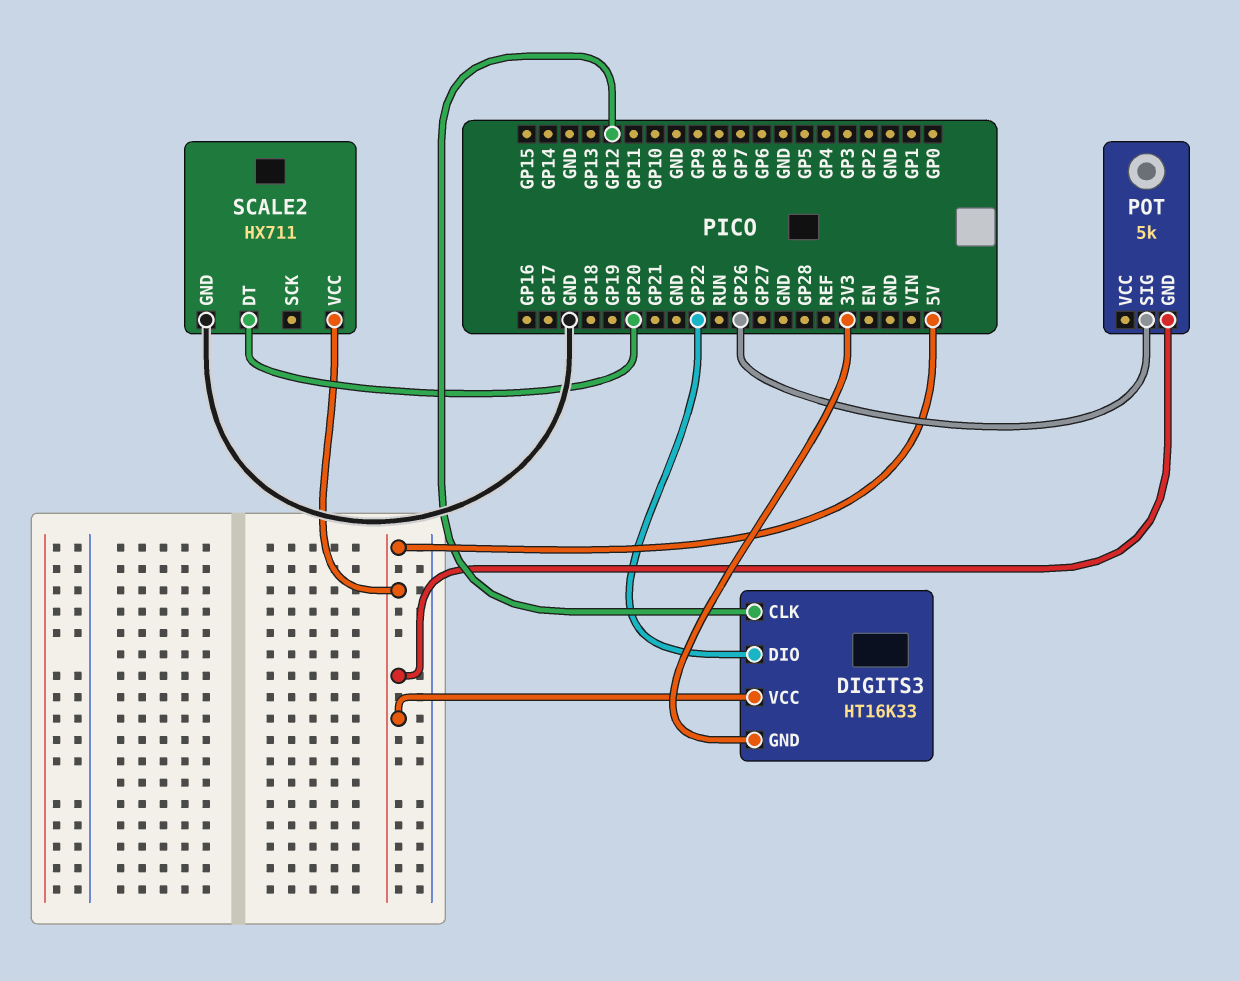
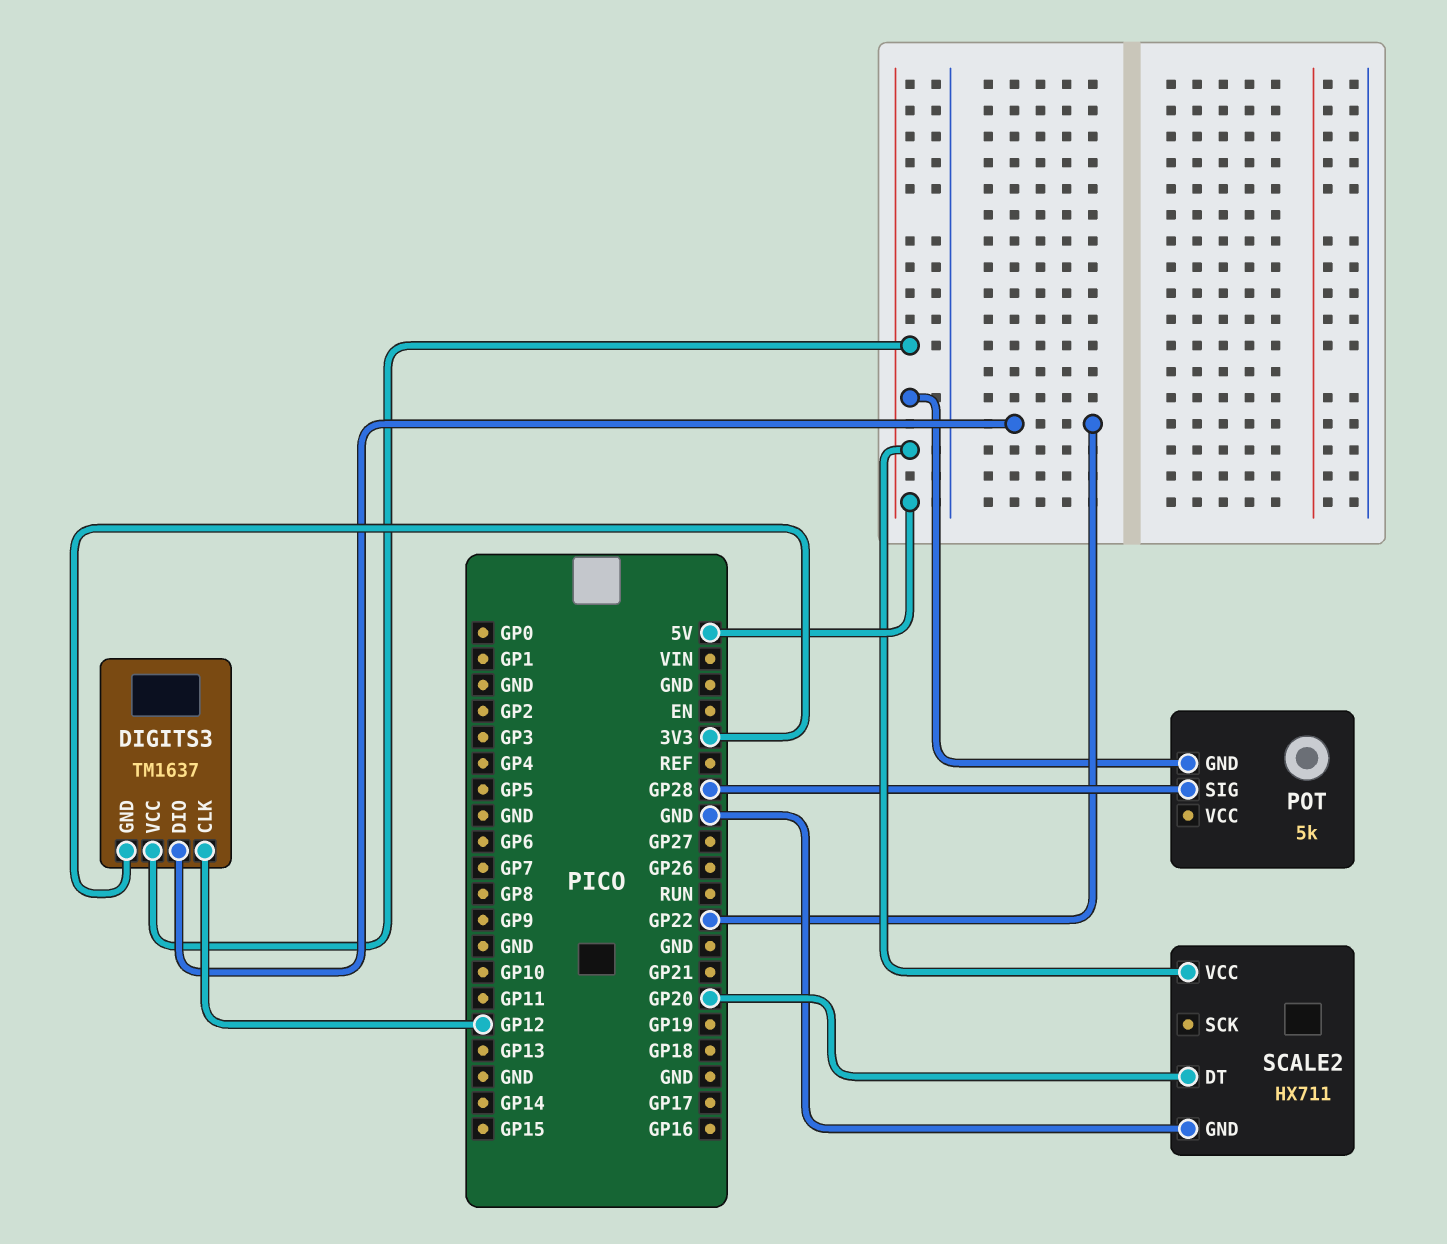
DIGITS3: HT16K33 -> TM1637
POT pin SIG: GP26 -> GP28

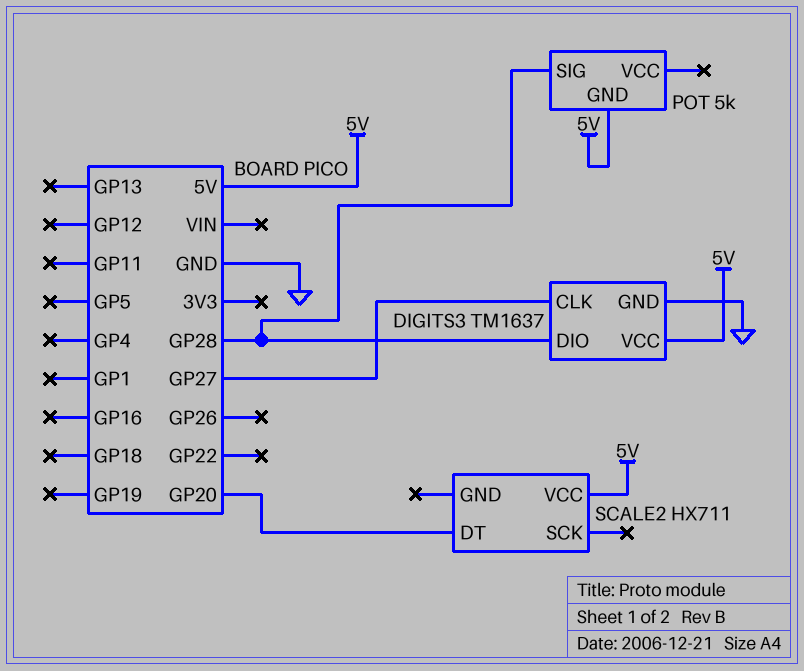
DIGITS3 pin CLK: GP12 -> GP27
DIGITS3 pin DIO: GP22 -> GP28
DIGITS3 pin GND: 3V3 -> GND
SCALE2 pin GND: GND -> none

